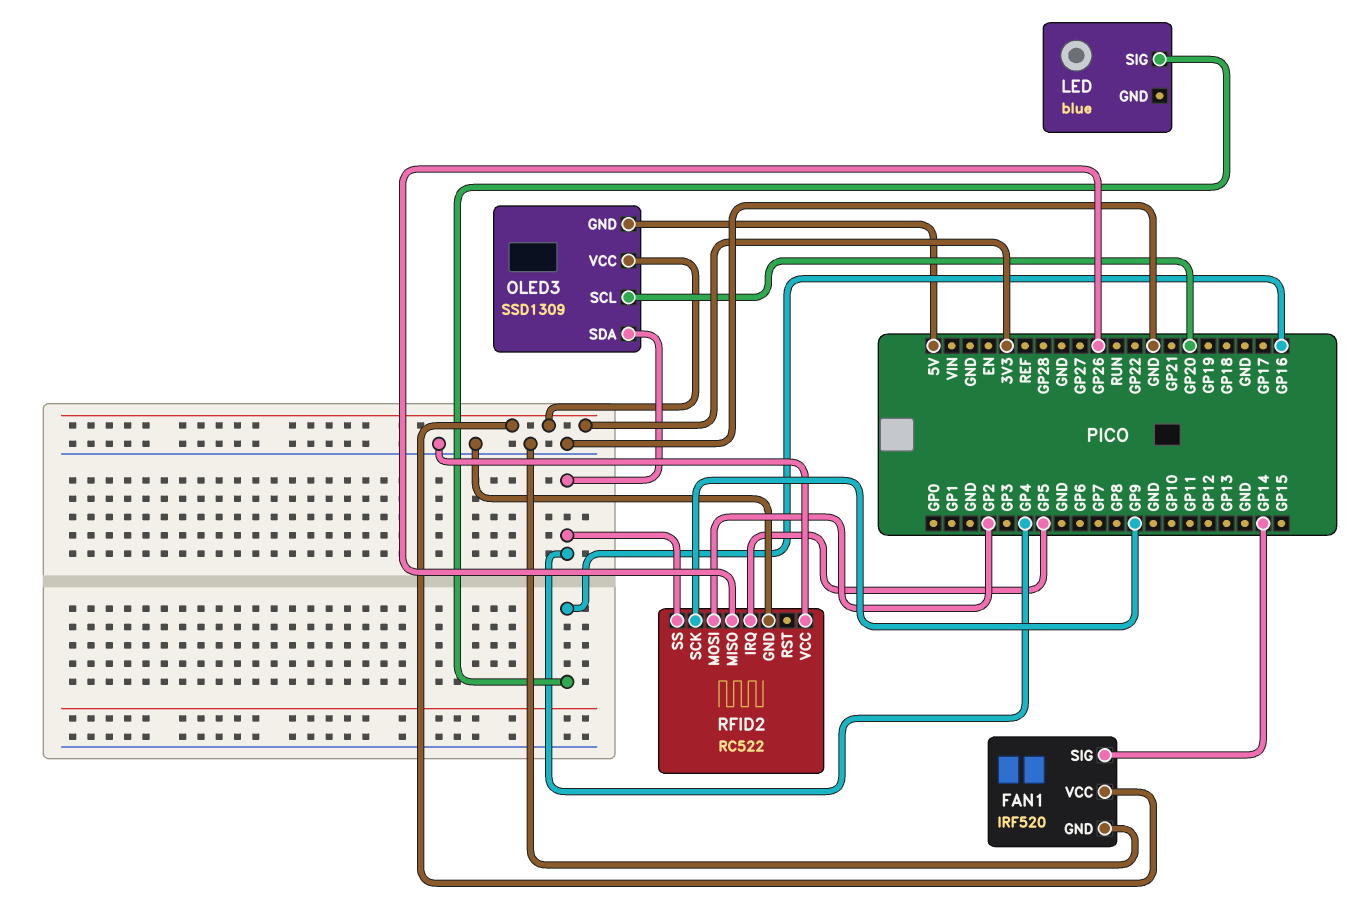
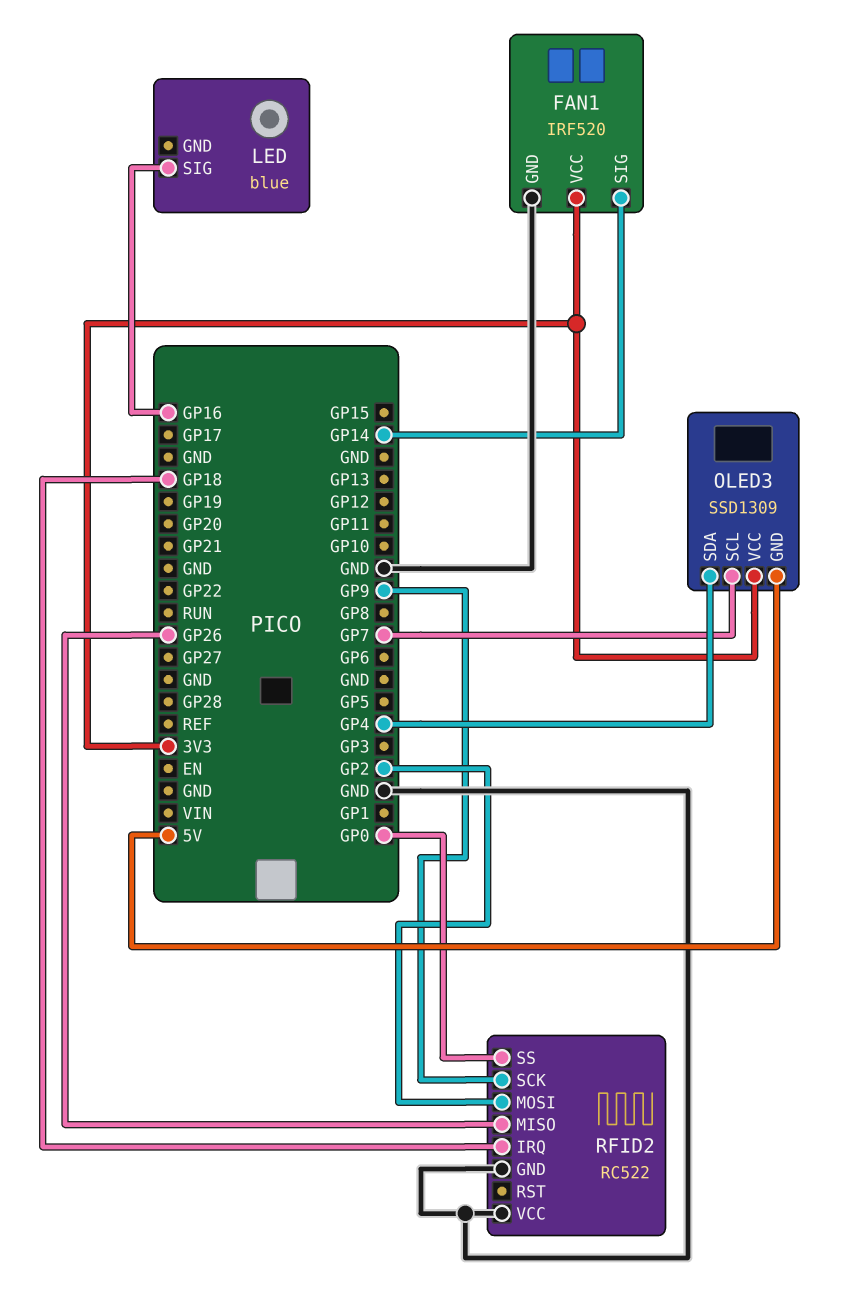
OLED3 pin SCL: GP20 -> GP7
RFID2 pin IRQ: GP5 -> GP18
RFID2 pin SS: GP4 -> GP0

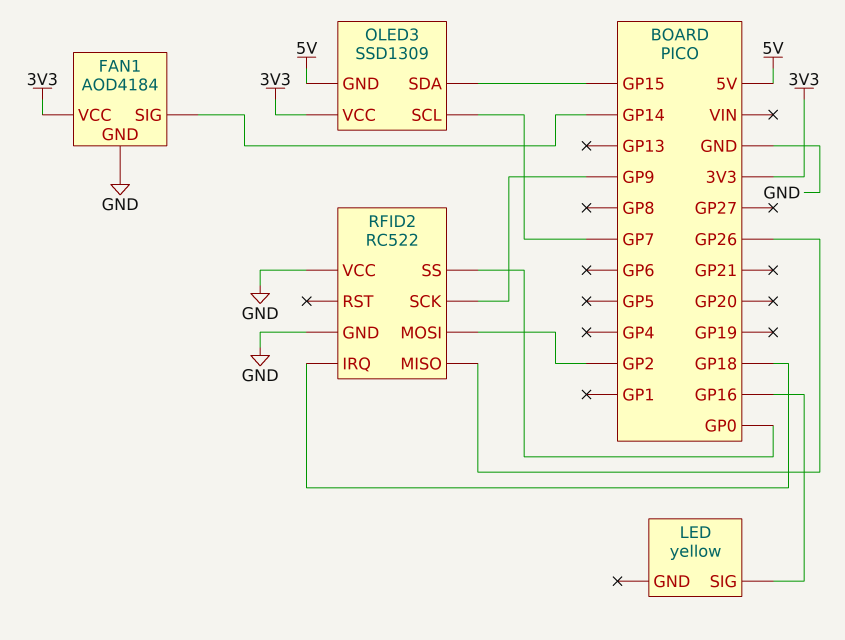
FAN1: IRF520 -> AOD4184
LED: blue -> yellow
OLED3 pin SDA: GP4 -> GP15

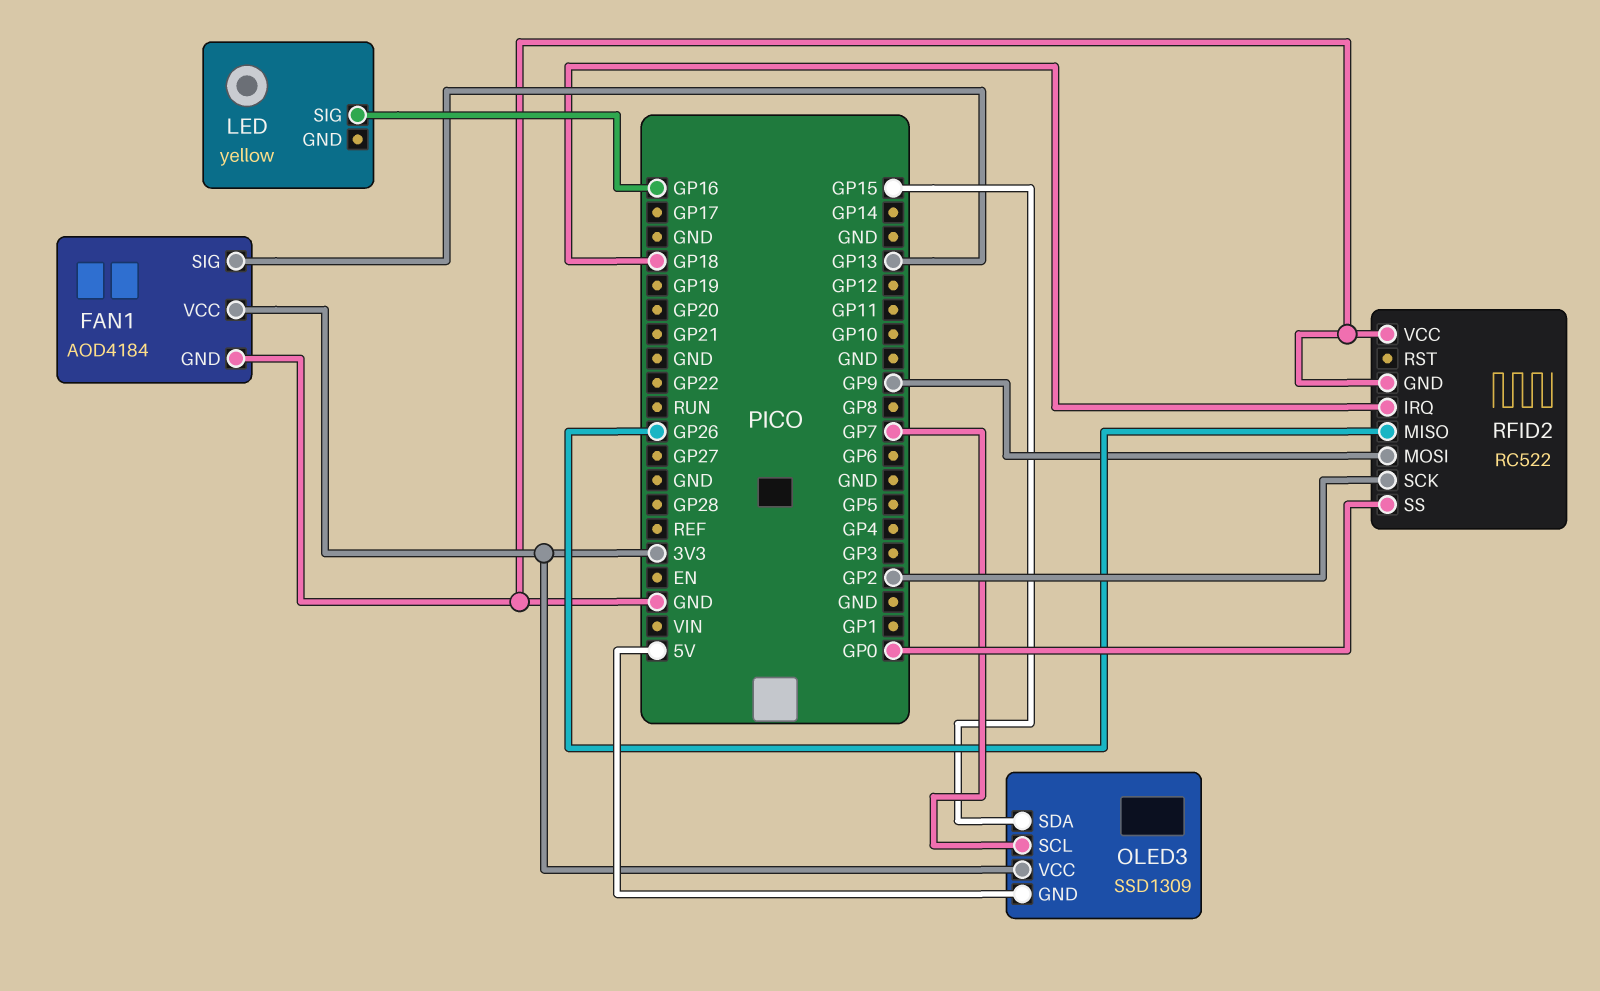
FAN1 pin SIG: GP14 -> GP13
RFID2 pin MOSI: GP2 -> GP9
RFID2 pin SCK: GP9 -> GP2

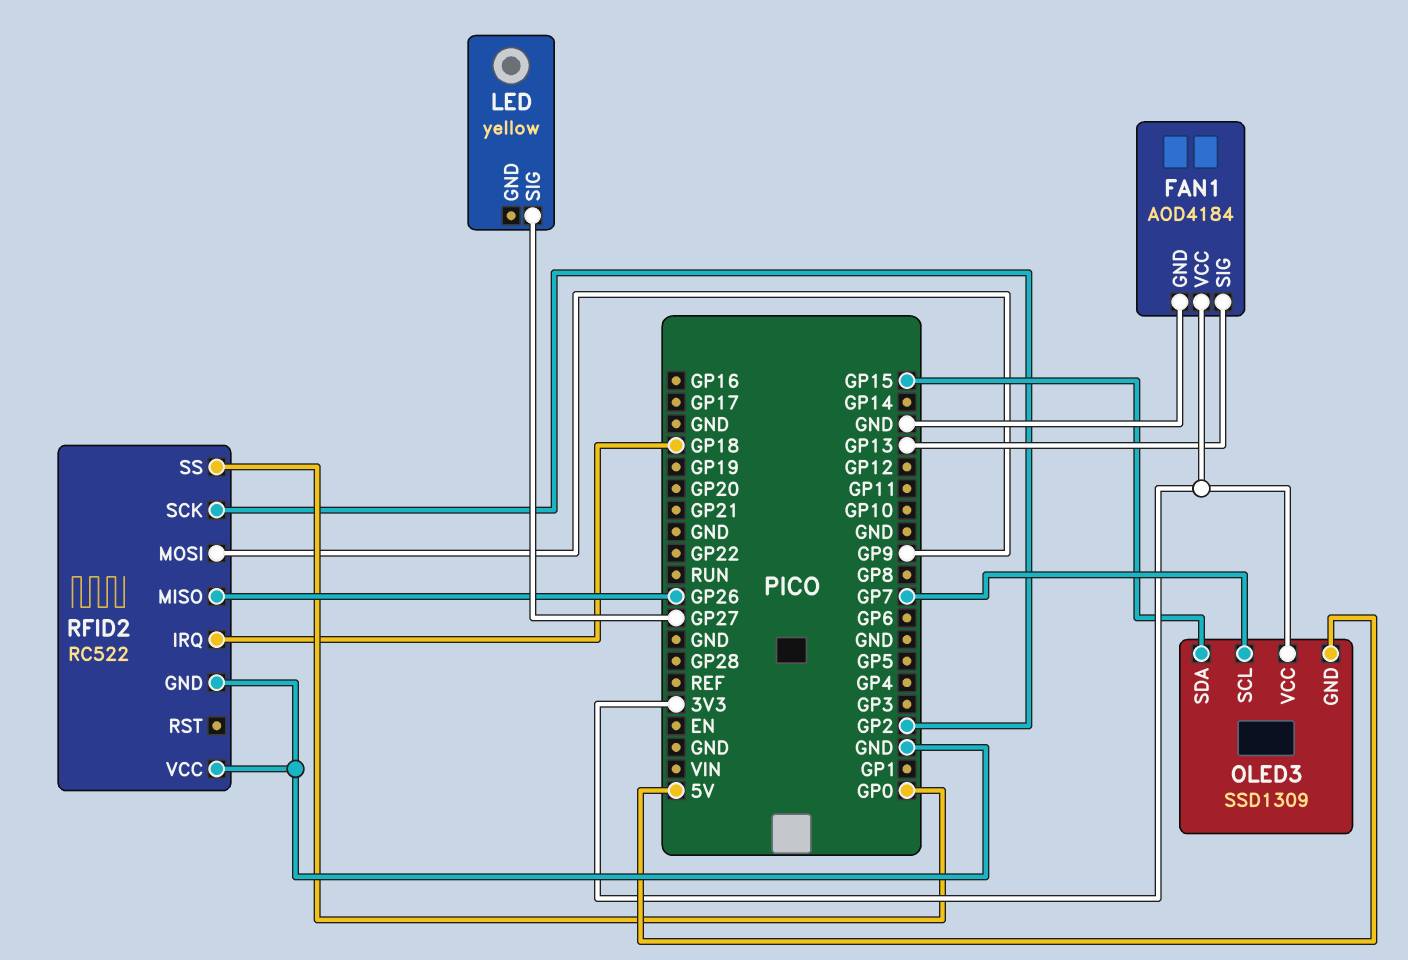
LED pin SIG: GP16 -> GP27

